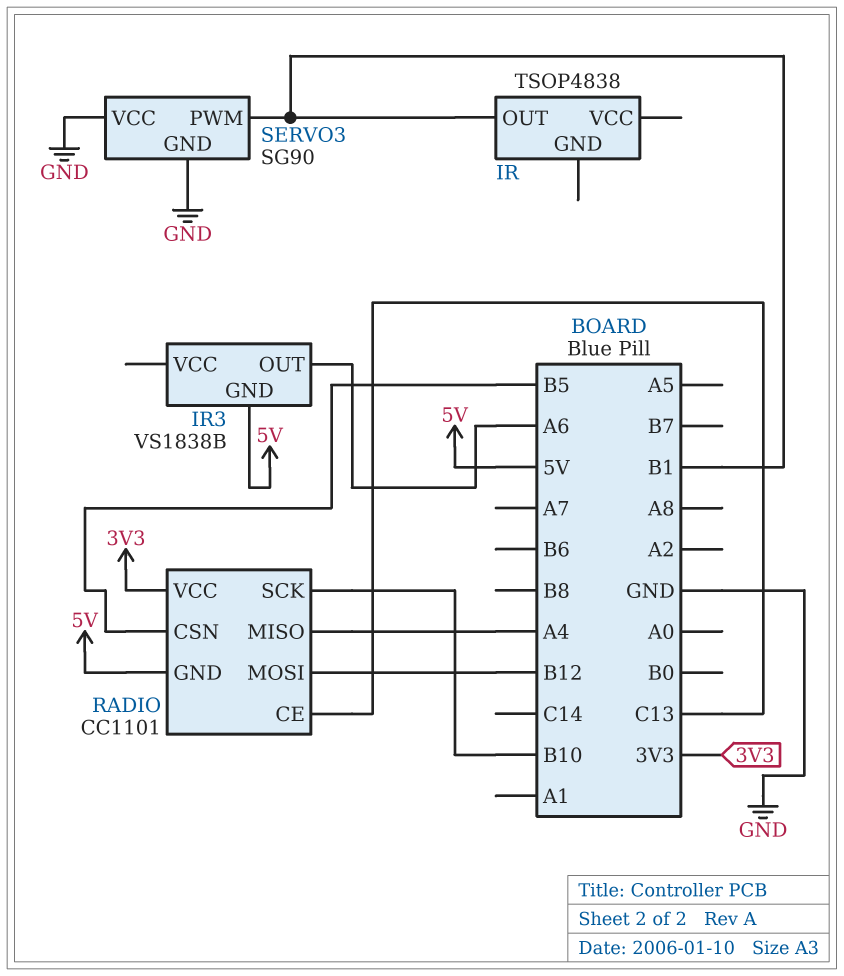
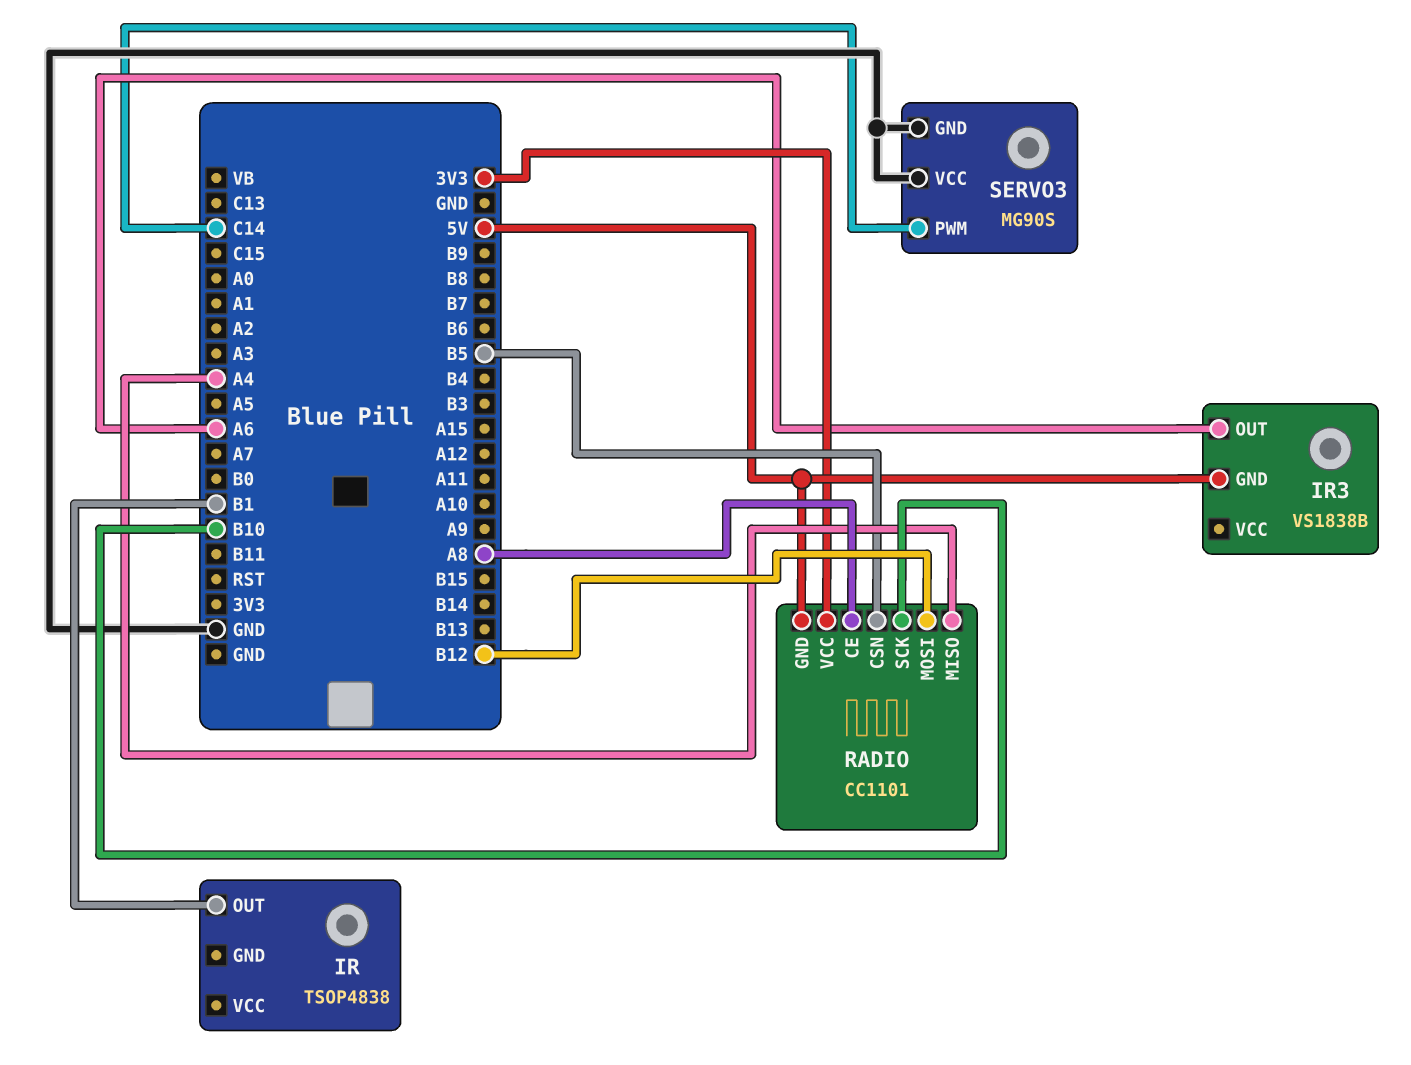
RADIO pin CE: C13 -> A8
SERVO3: SG90 -> MG90S
SERVO3 pin PWM: B1 -> C14

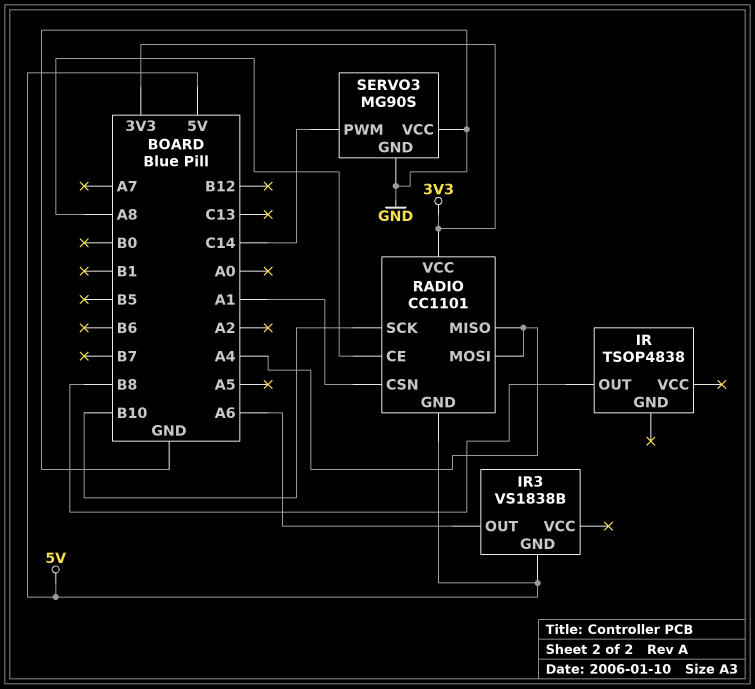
IR pin OUT: B1 -> B8
RADIO pin CSN: B5 -> A1
RADIO pin MOSI: B12 -> A4

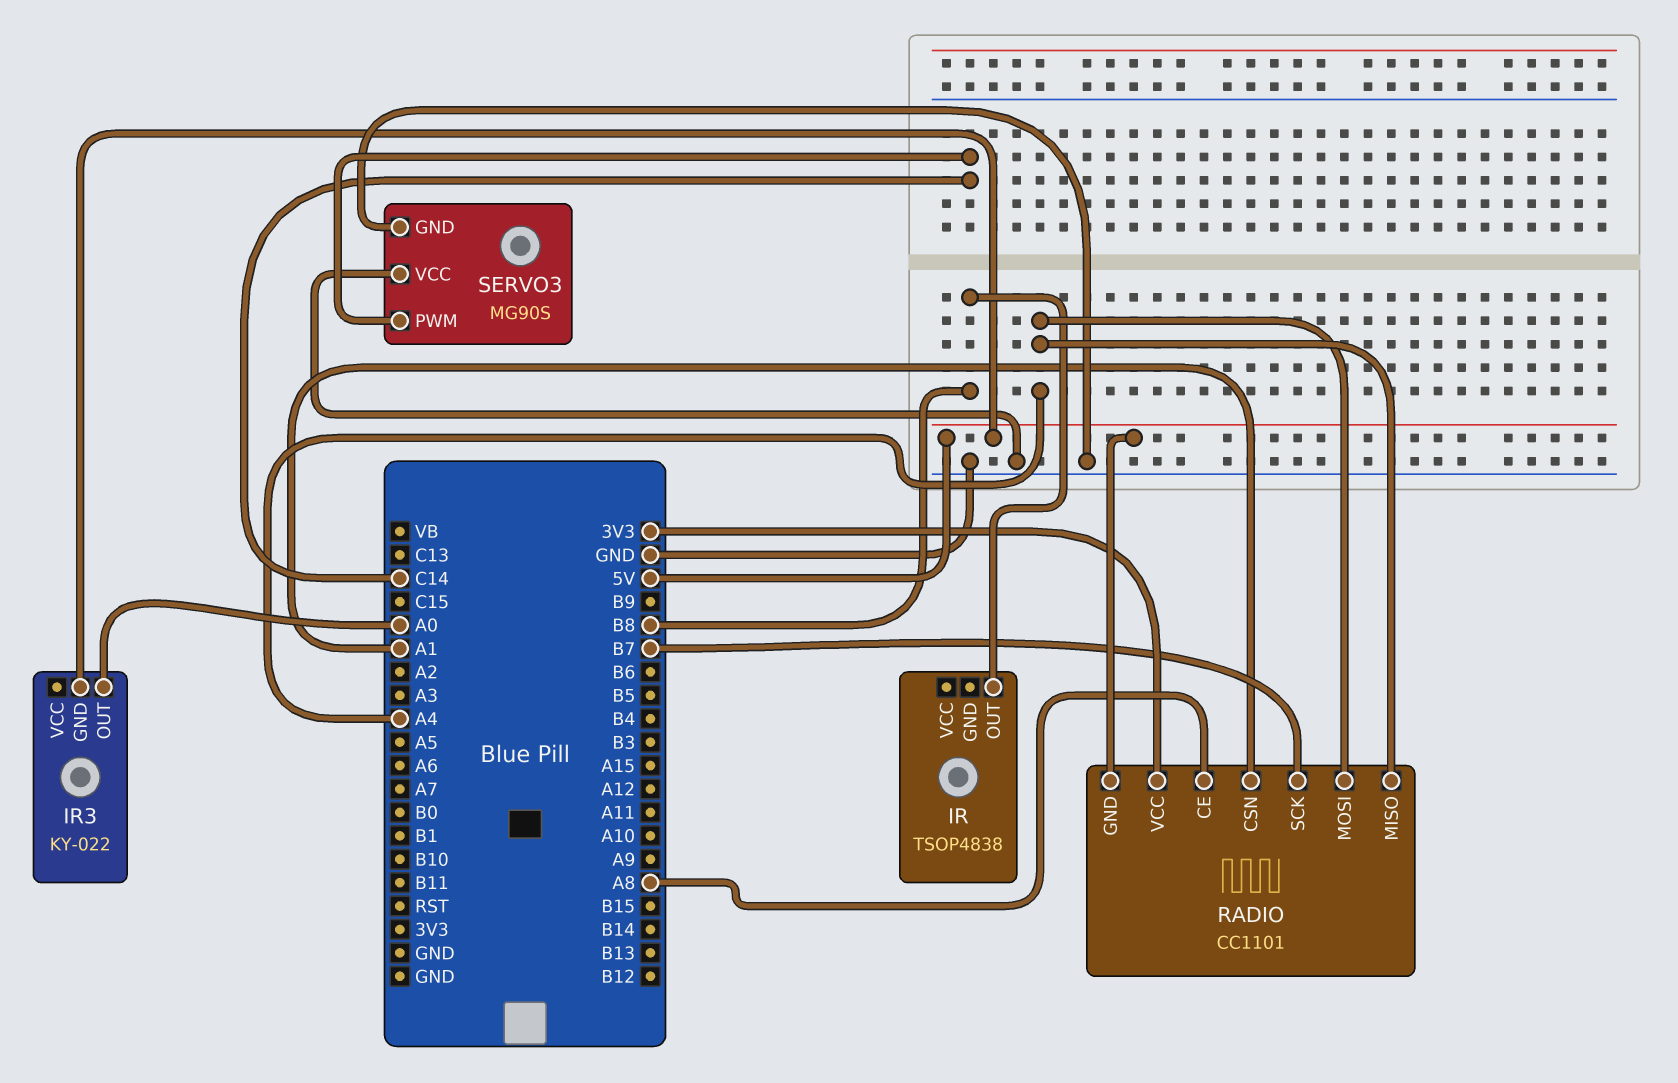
IR3: VS1838B -> KY-022
IR3 pin OUT: A6 -> A0
RADIO pin SCK: B10 -> B7

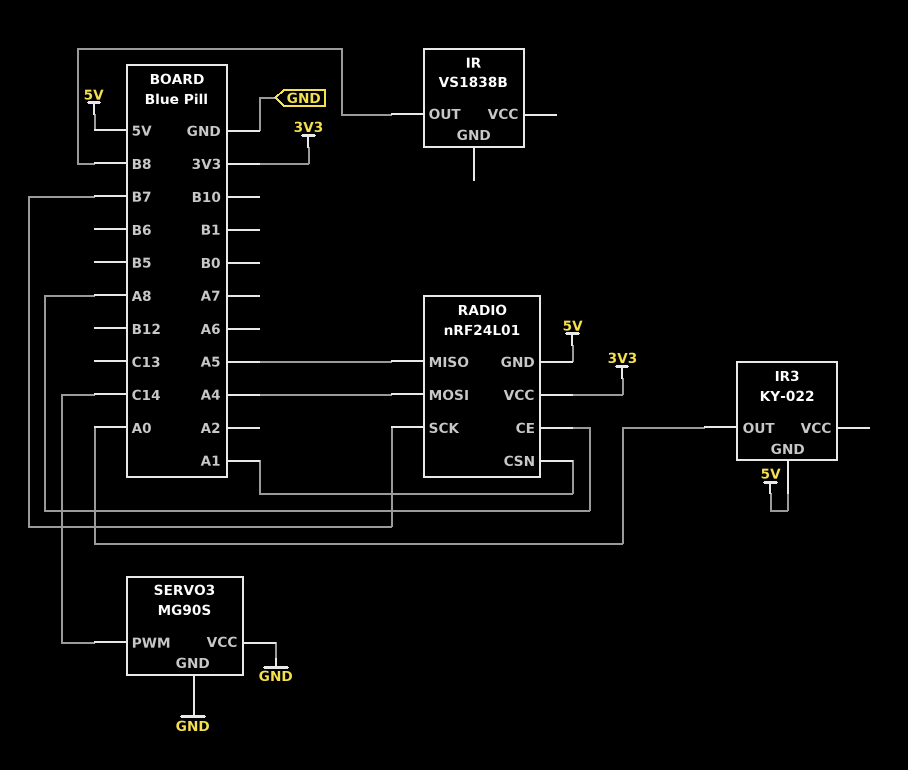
IR: TSOP4838 -> VS1838B
RADIO: CC1101 -> nRF24L01
RADIO pin MISO: A4 -> A5

